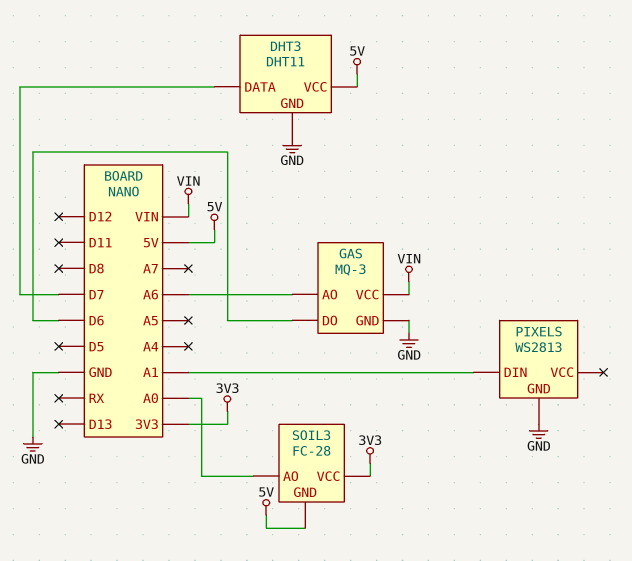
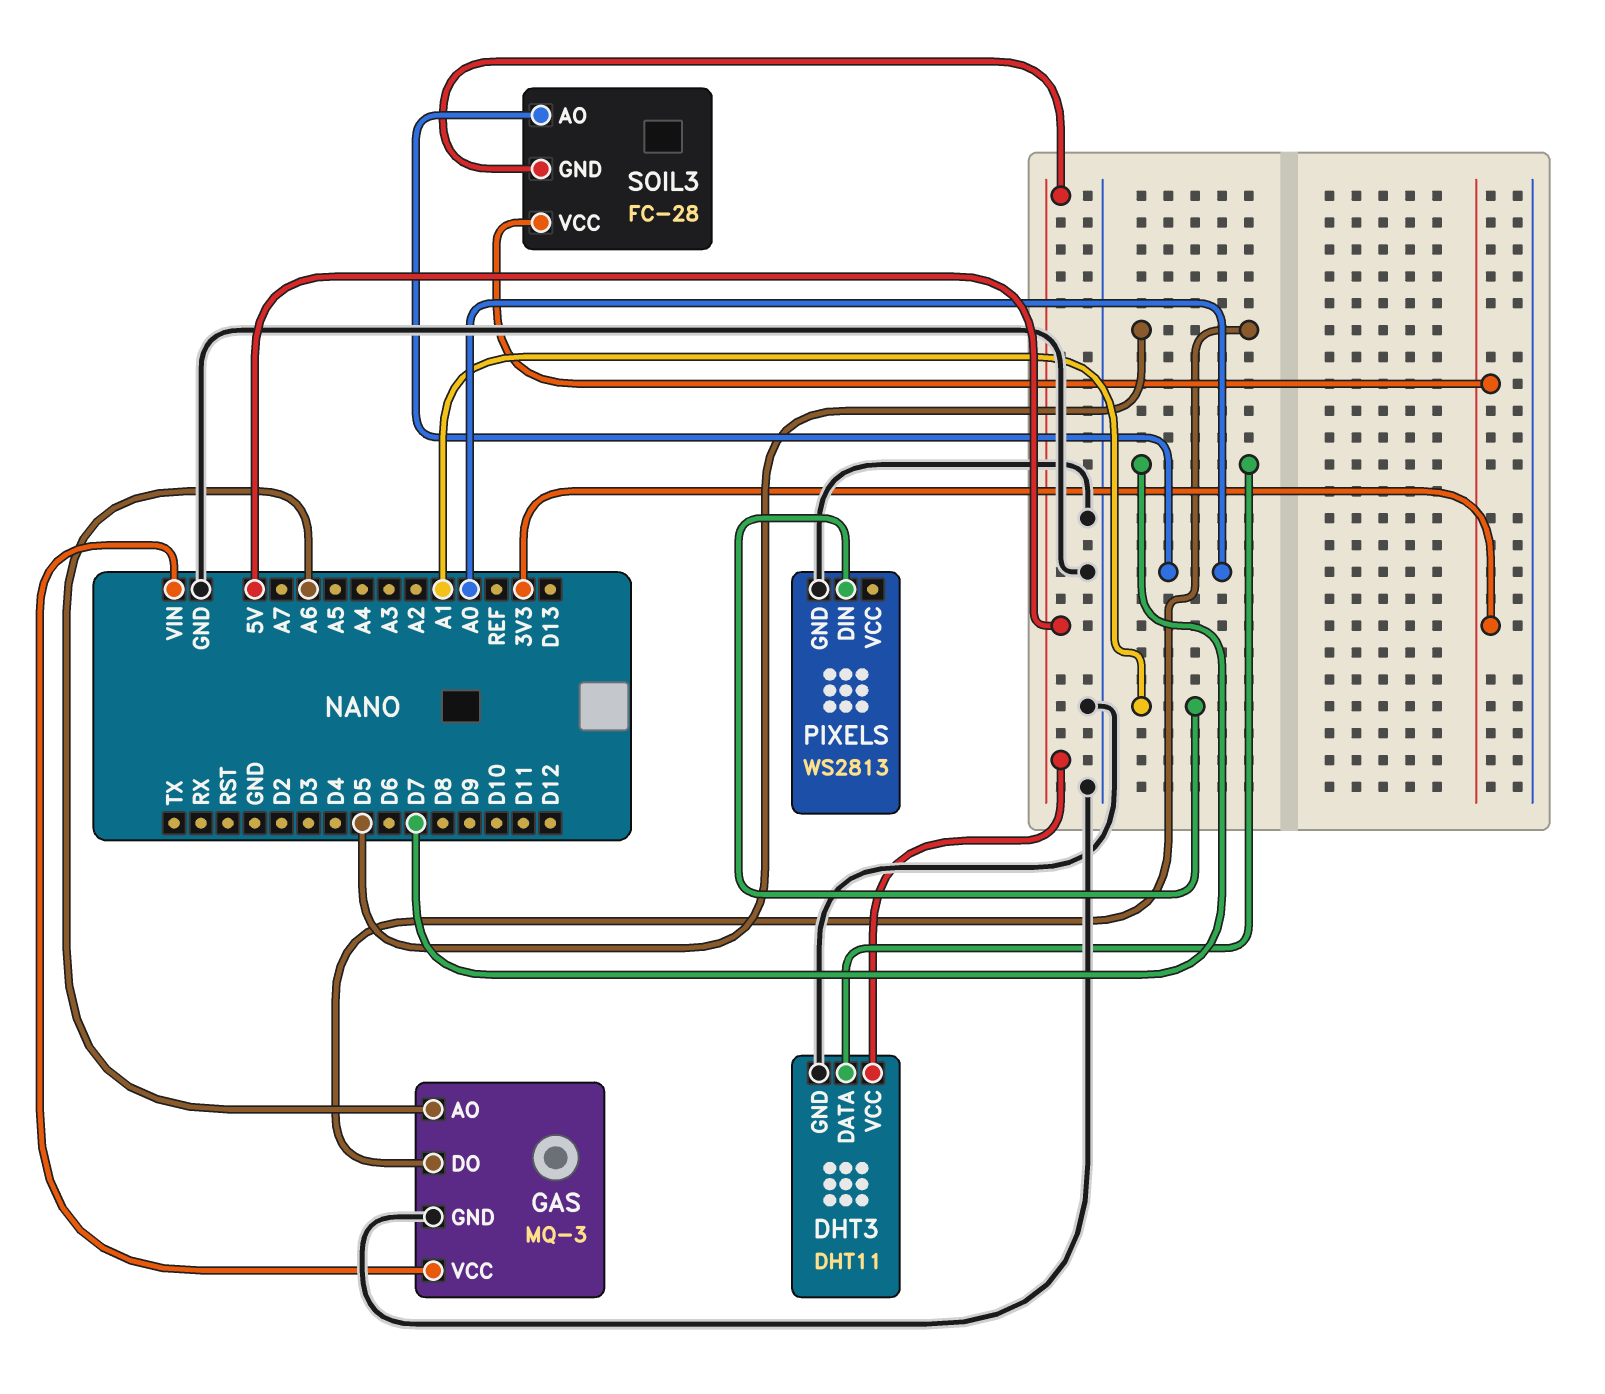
GAS pin DO: D6 -> D5

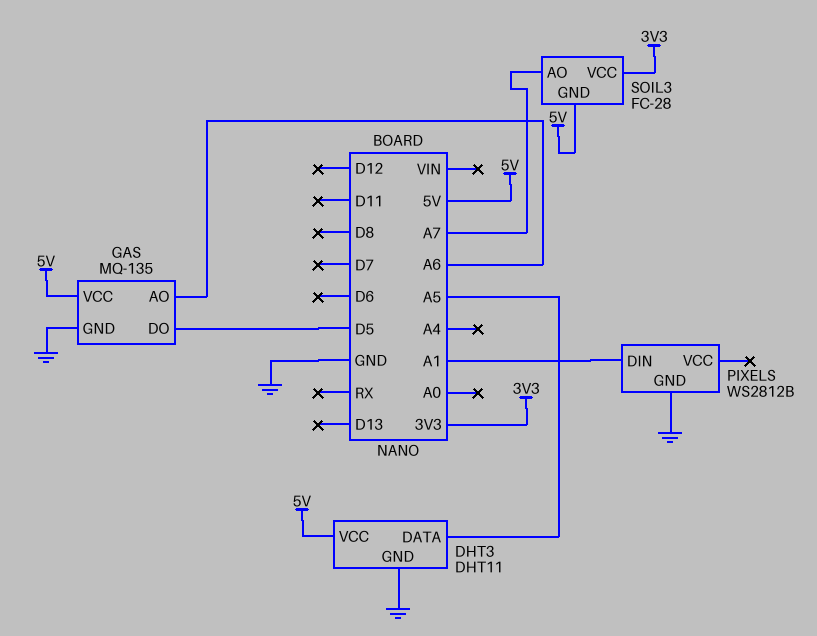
DHT3 pin DATA: D7 -> A5
GAS: MQ-3 -> MQ-135
GAS pin VCC: VIN -> 5V
PIXELS: WS2813 -> WS2812B
SOIL3 pin AO: A0 -> A7

